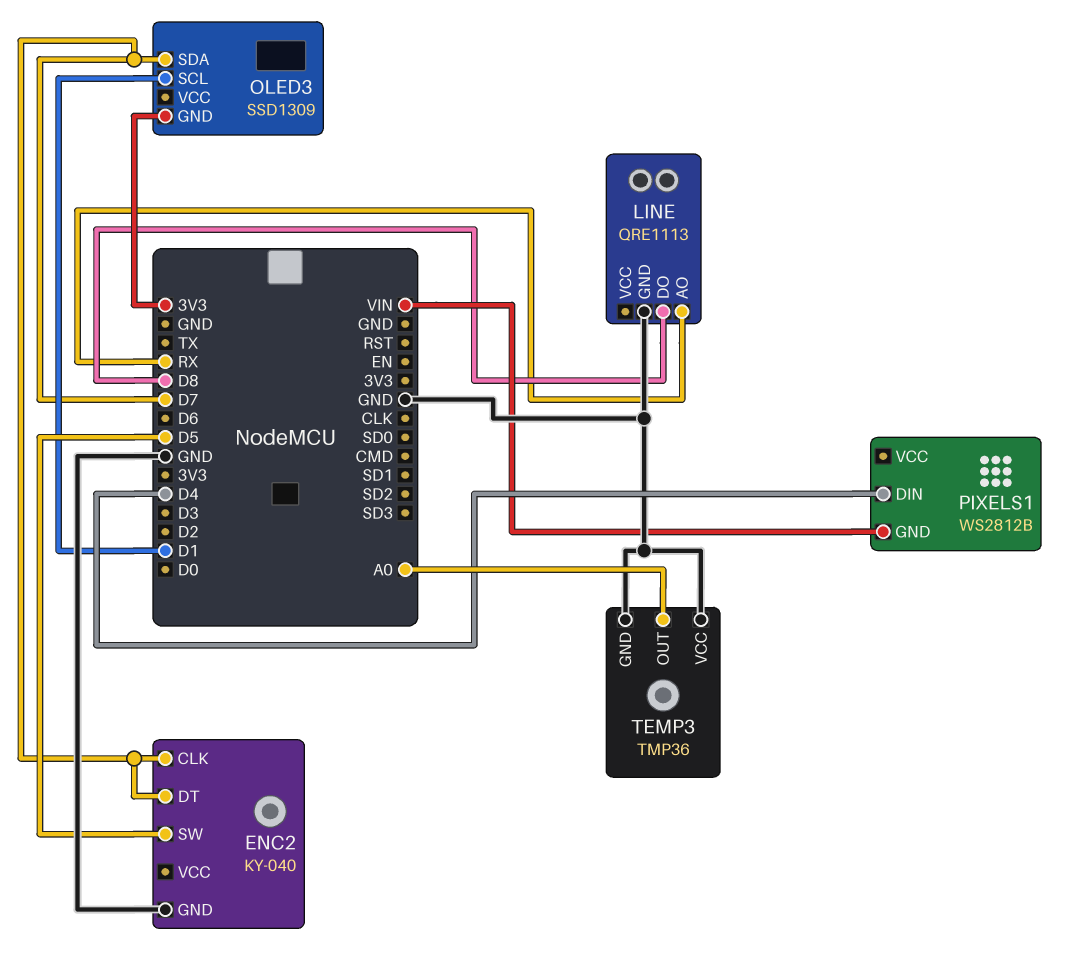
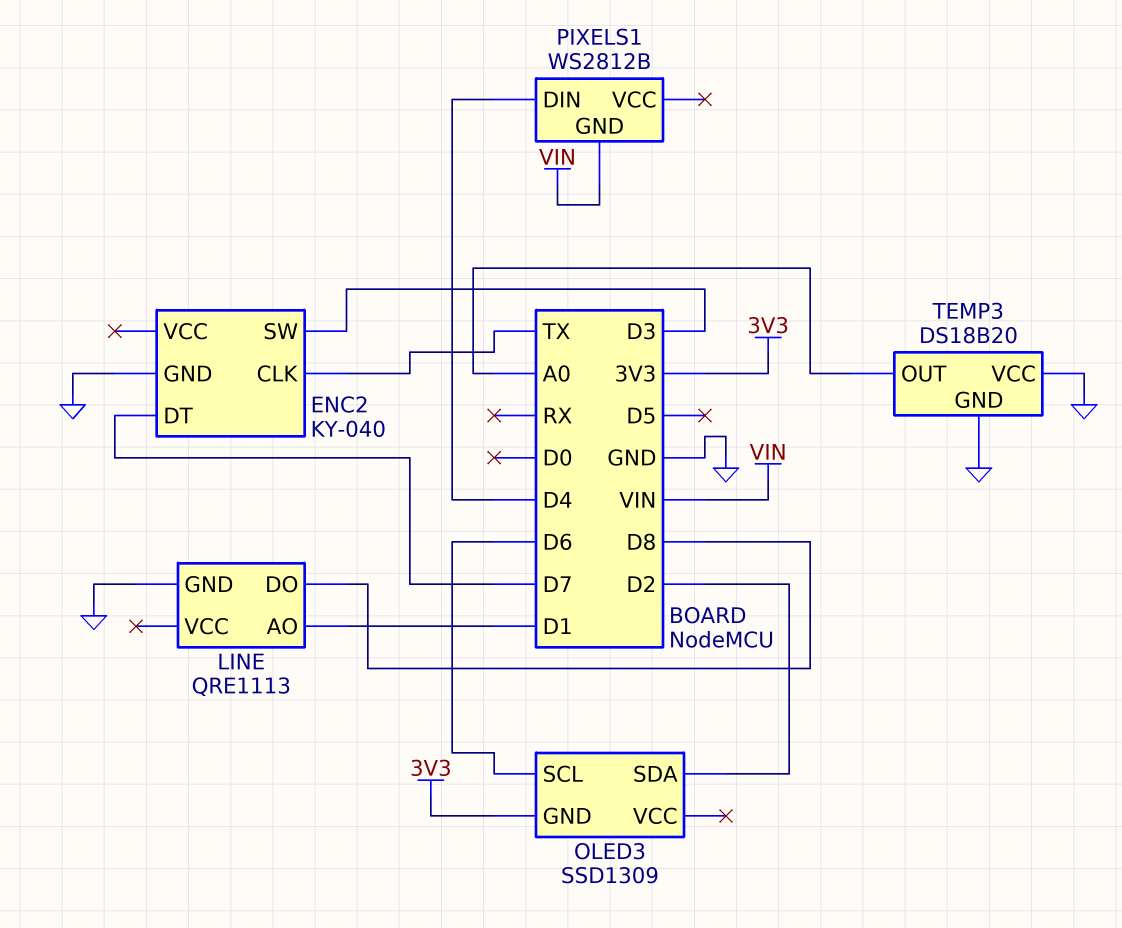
ENC2 pin CLK: D7 -> TX
ENC2 pin SW: D5 -> D3
LINE pin AO: RX -> D1
OLED3 pin SCL: D1 -> D6
OLED3 pin SDA: D7 -> D2
TEMP3: TMP36 -> DS18B20

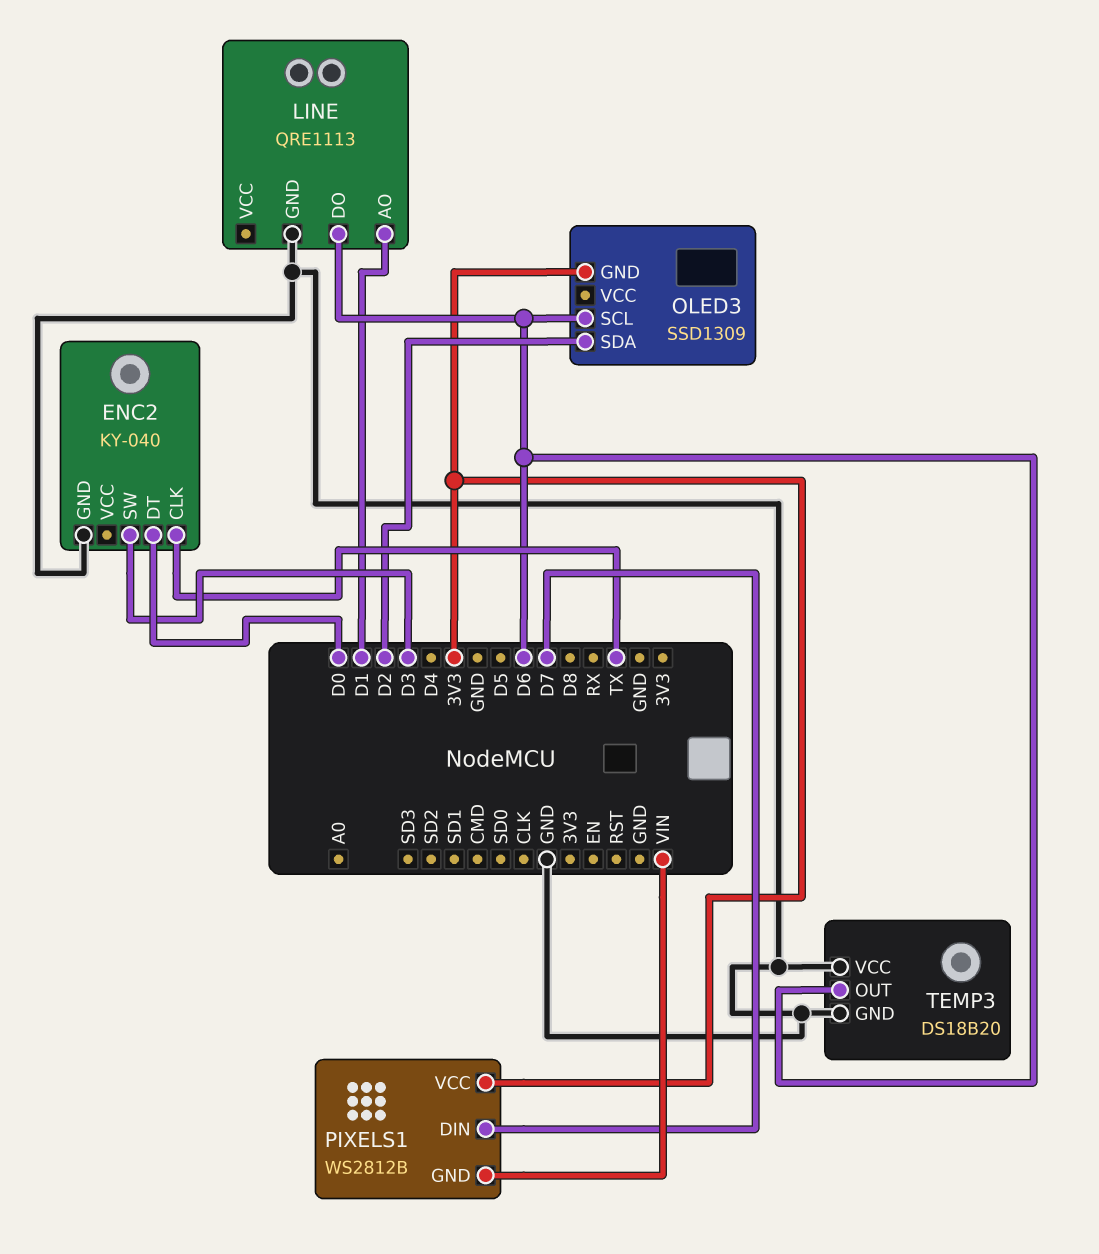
ENC2 pin DT: D7 -> D0
LINE pin DO: D8 -> D6
PIXELS1 pin DIN: D4 -> D7
PIXELS1 pin VCC: none -> 3V3
TEMP3 pin OUT: A0 -> D6

